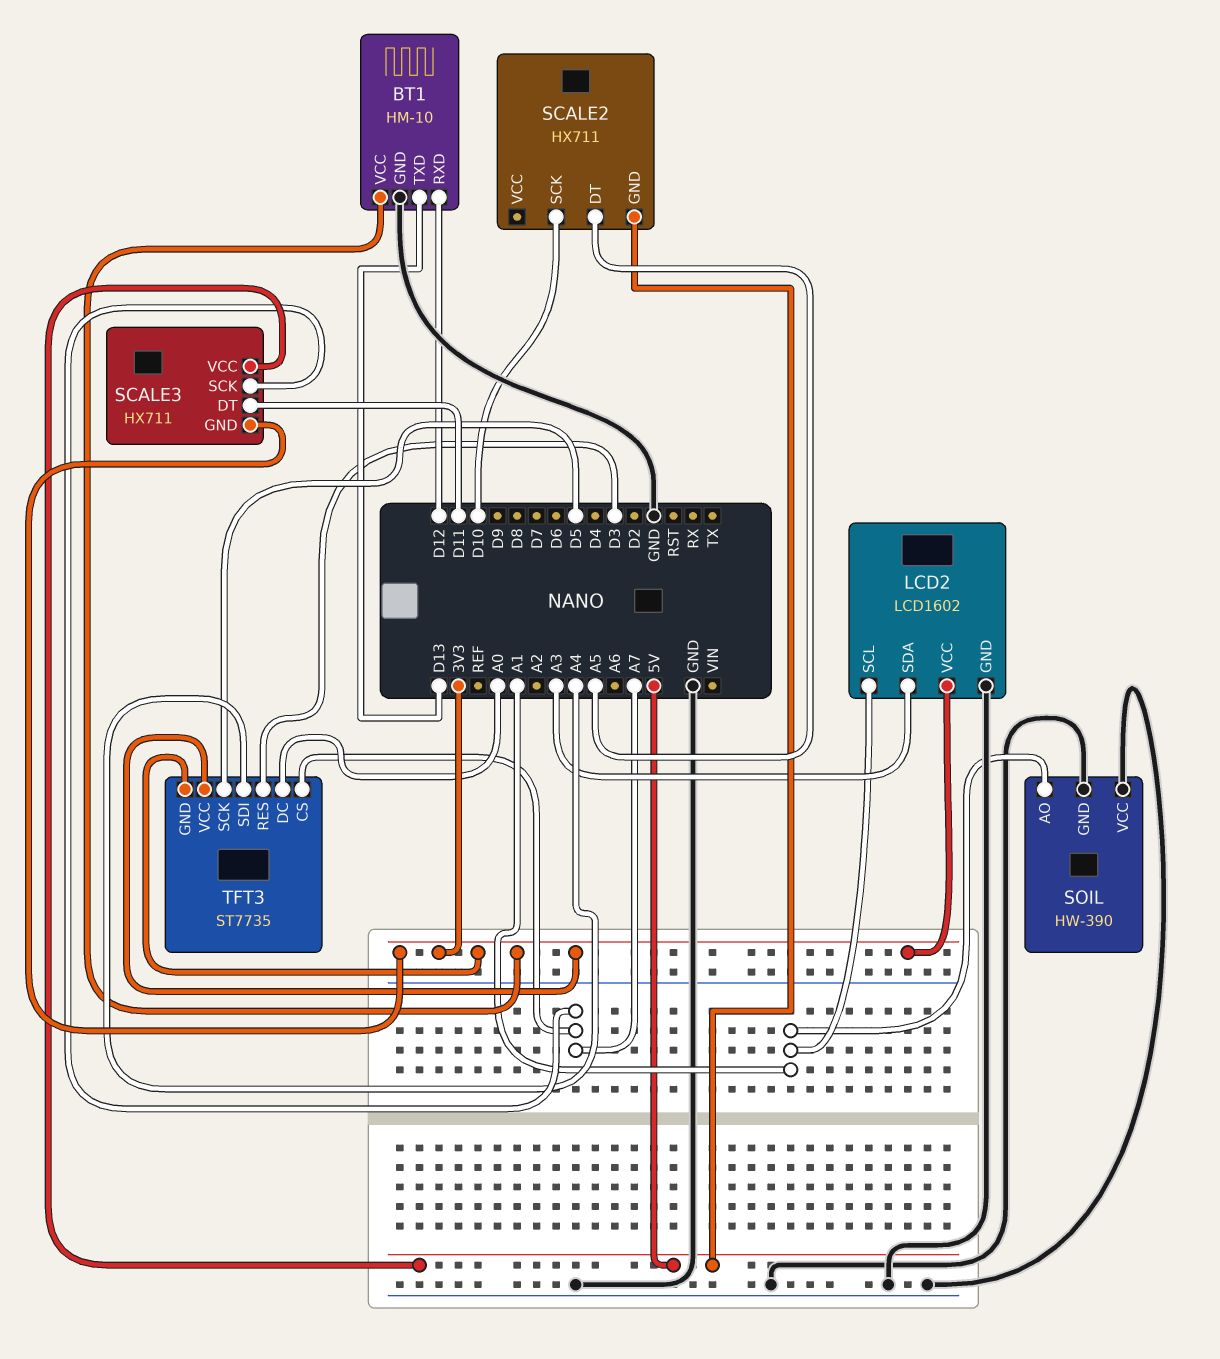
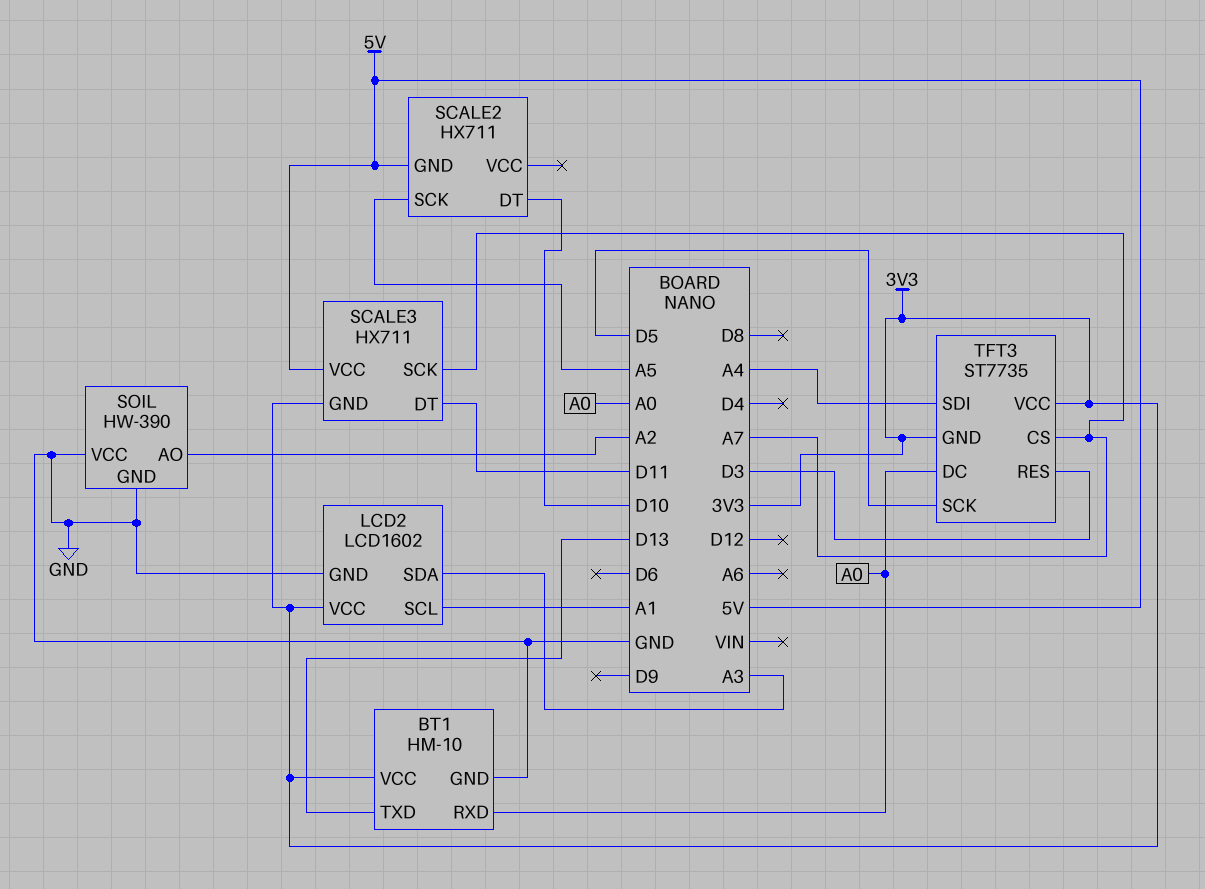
BT1 pin RXD: D12 -> A0
SCALE2 pin DT: A5 -> D10
SCALE2 pin SCK: D10 -> A5
SOIL pin AO: A1 -> A2

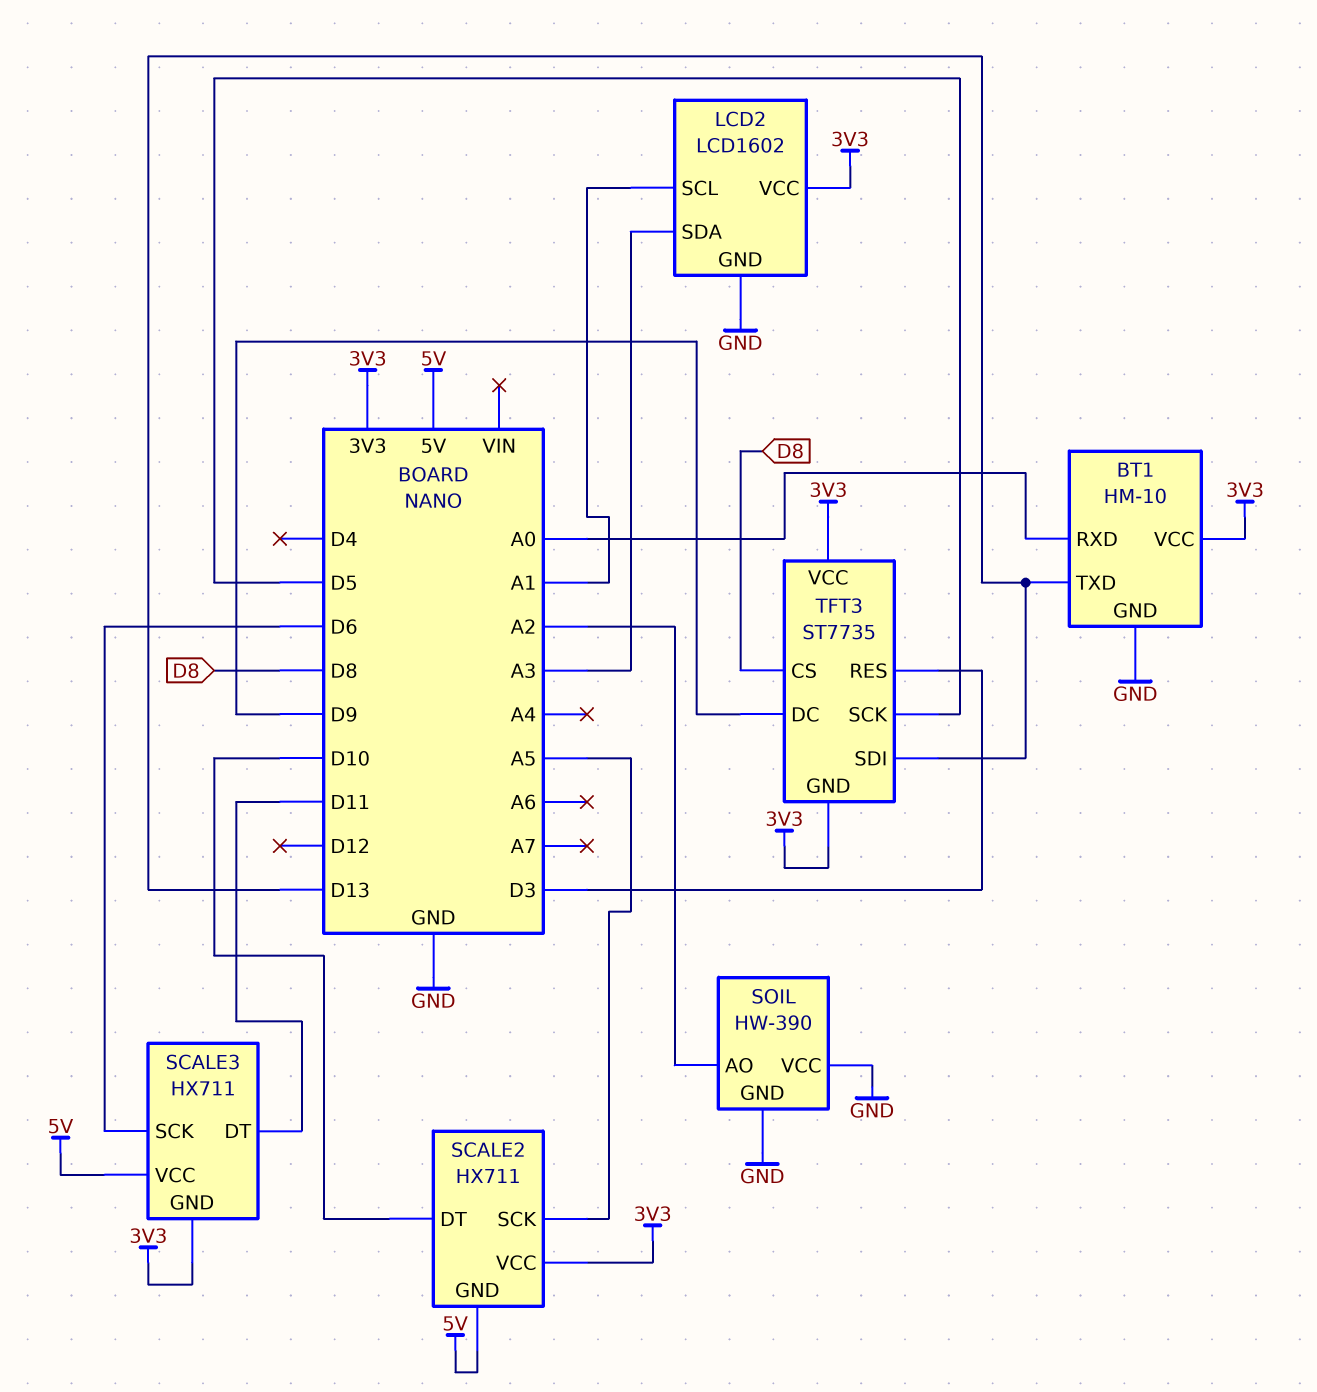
SCALE2 pin VCC: none -> 3V3
SCALE3 pin SCK: A7 -> D6
TFT3 pin CS: A7 -> D8
TFT3 pin DC: A0 -> D9
TFT3 pin SDI: A4 -> D13

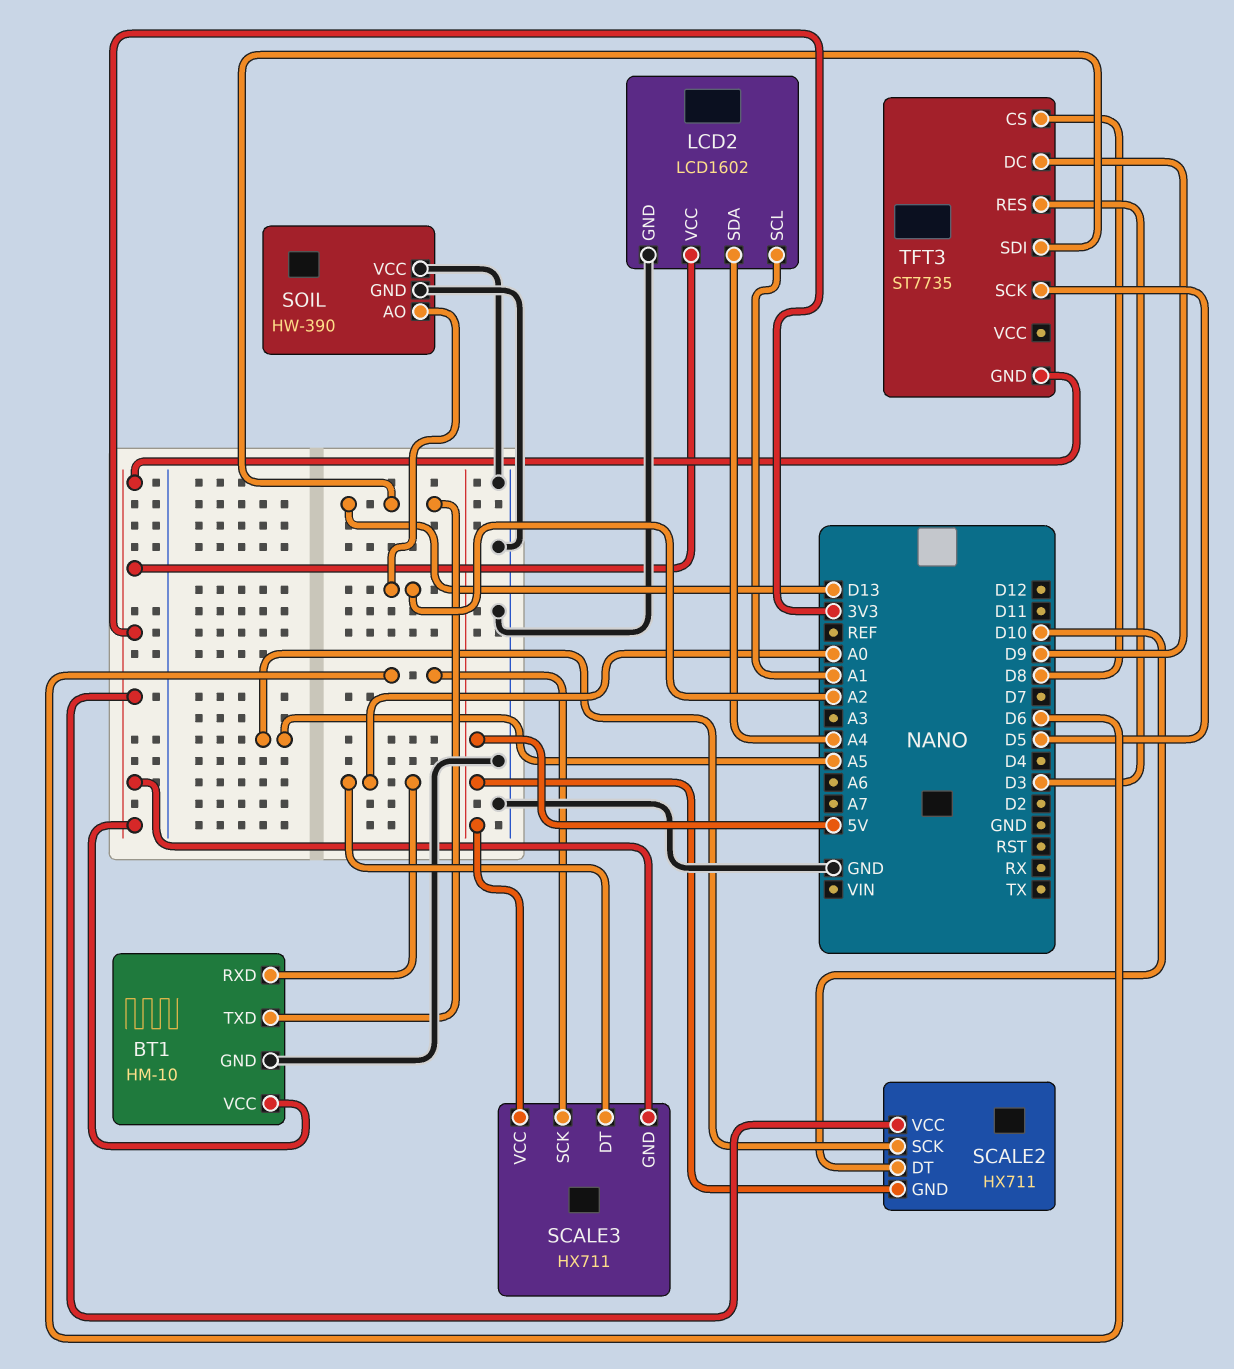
LCD2 pin SDA: A3 -> A4
SCALE3 pin DT: D11 -> A0
TFT3 pin VCC: 3V3 -> none

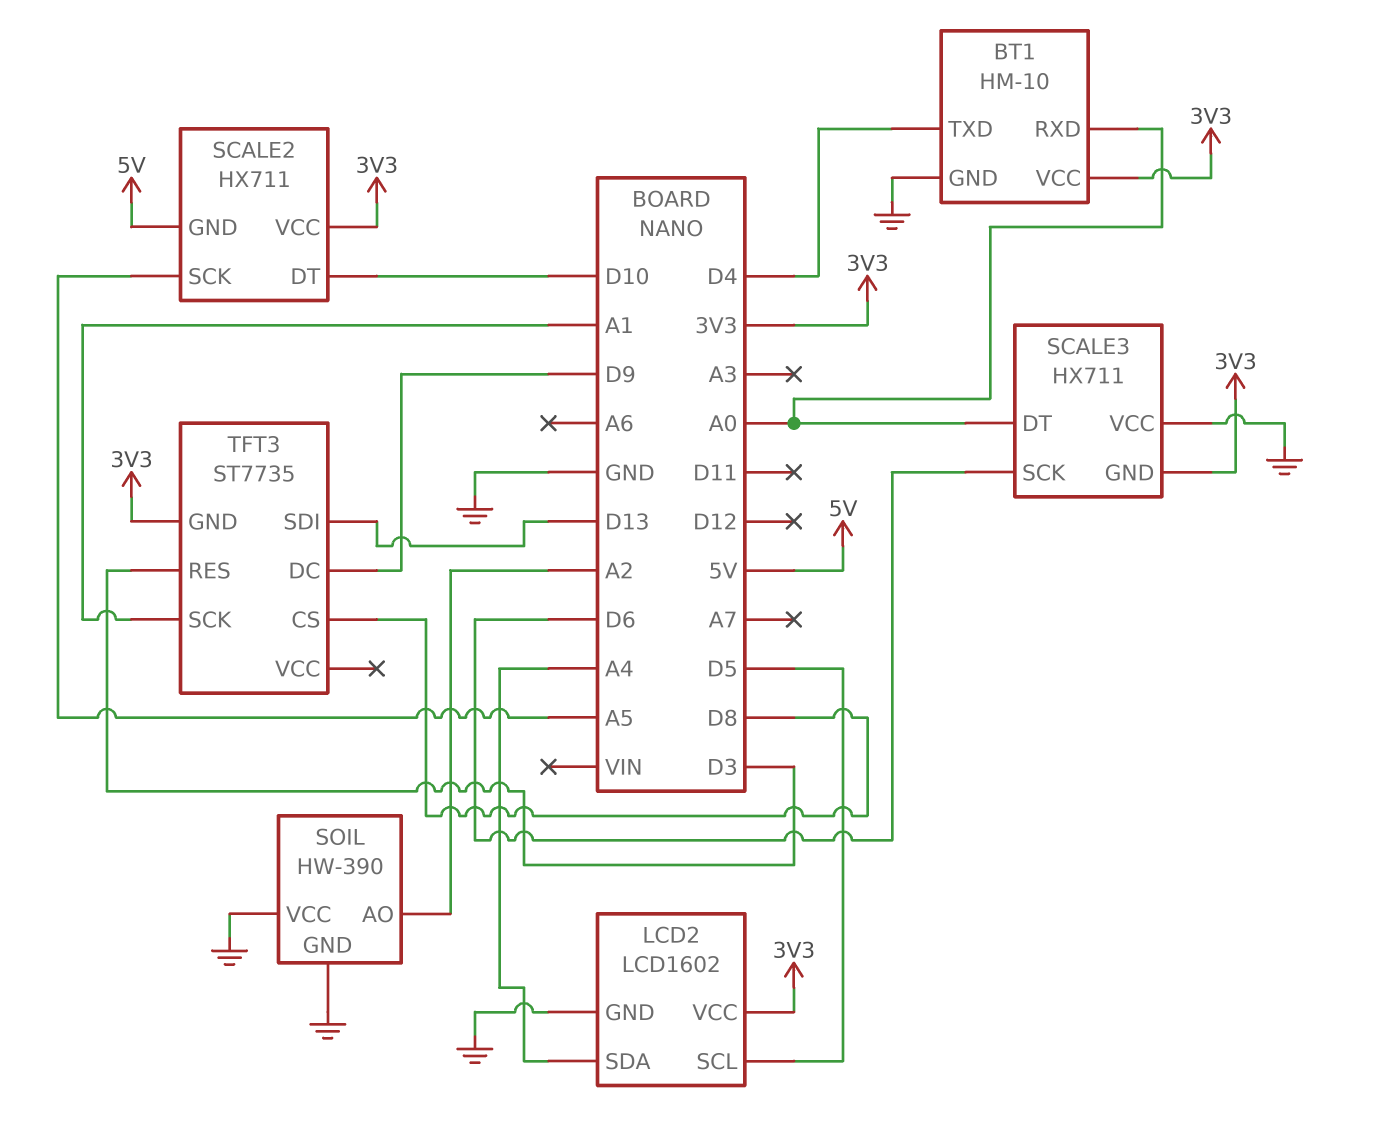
BT1 pin TXD: D13 -> D4
LCD2 pin SCL: A1 -> D5
SCALE3 pin VCC: 5V -> GND
TFT3 pin SCK: D5 -> A1

